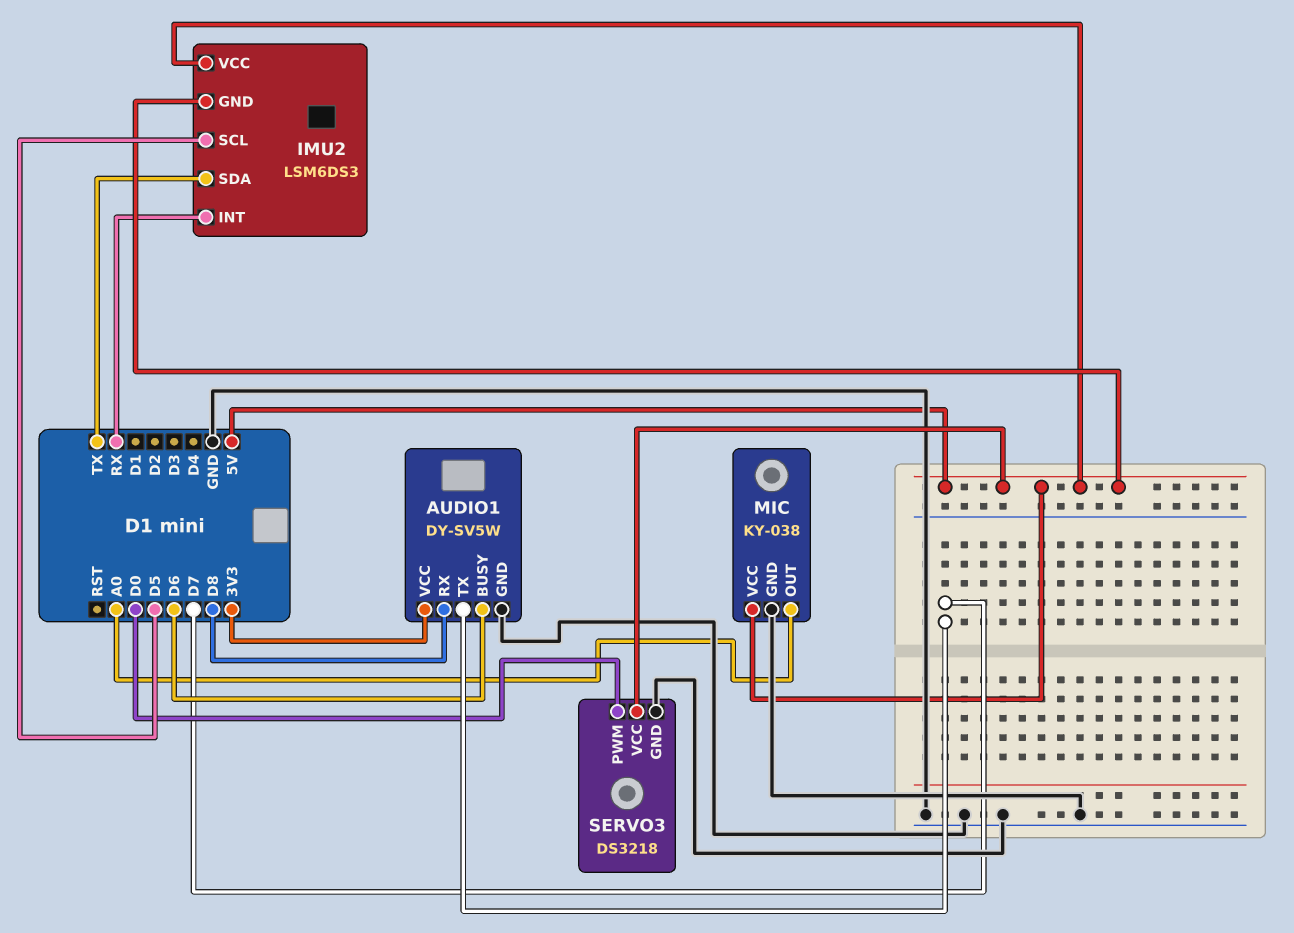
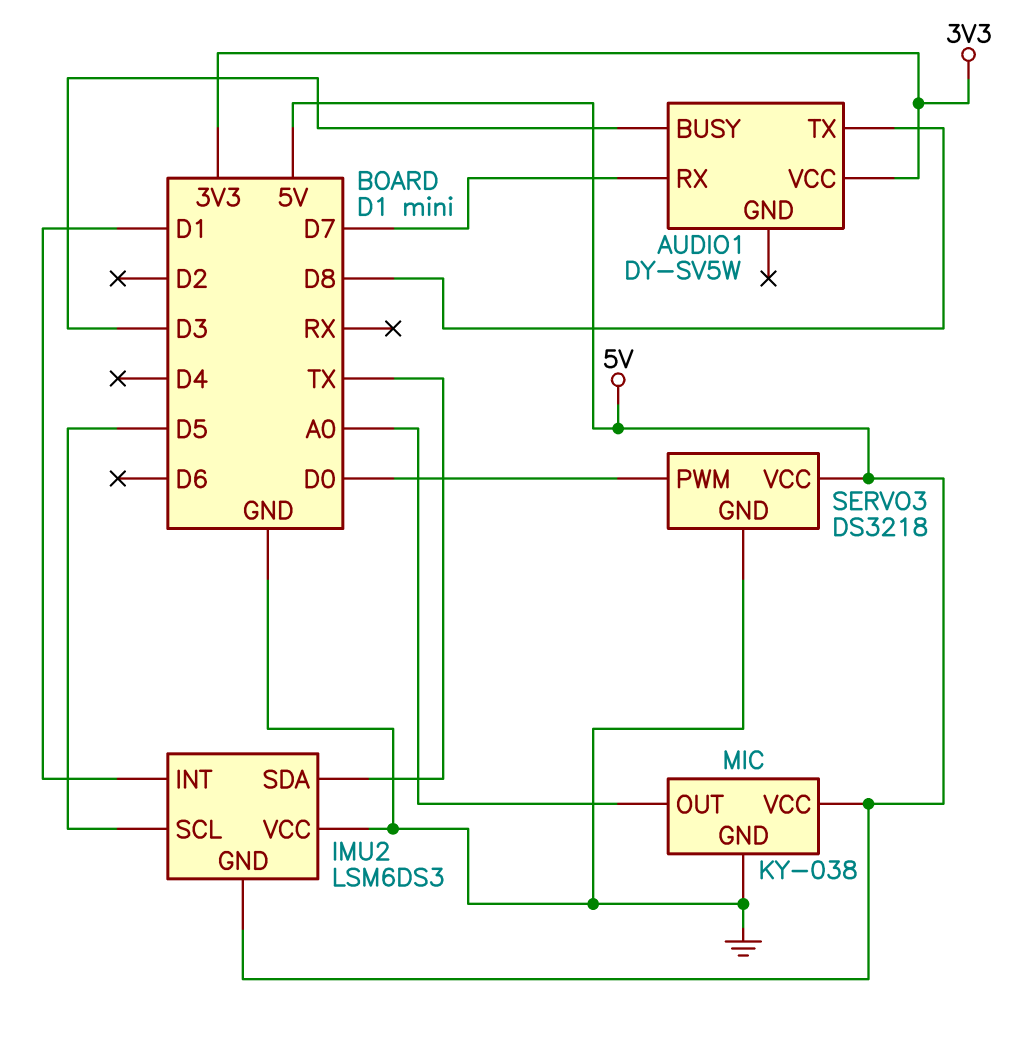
AUDIO1 pin BUSY: D6 -> D3
AUDIO1 pin GND: GND -> none
AUDIO1 pin RX: D8 -> D7
AUDIO1 pin TX: D7 -> D8
IMU2 pin INT: RX -> D1
IMU2 pin VCC: 5V -> GND

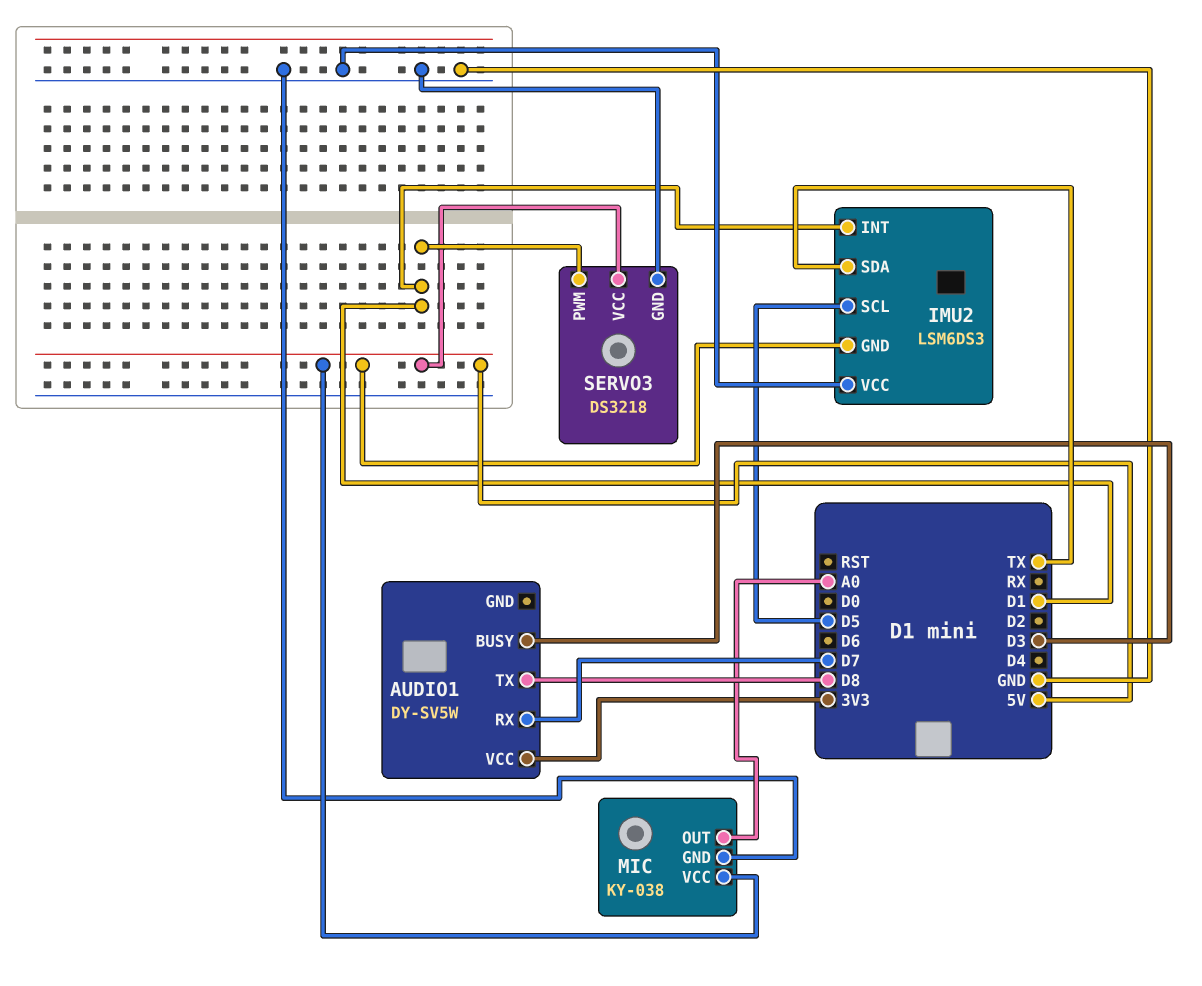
SERVO3 pin PWM: D0 -> D1

